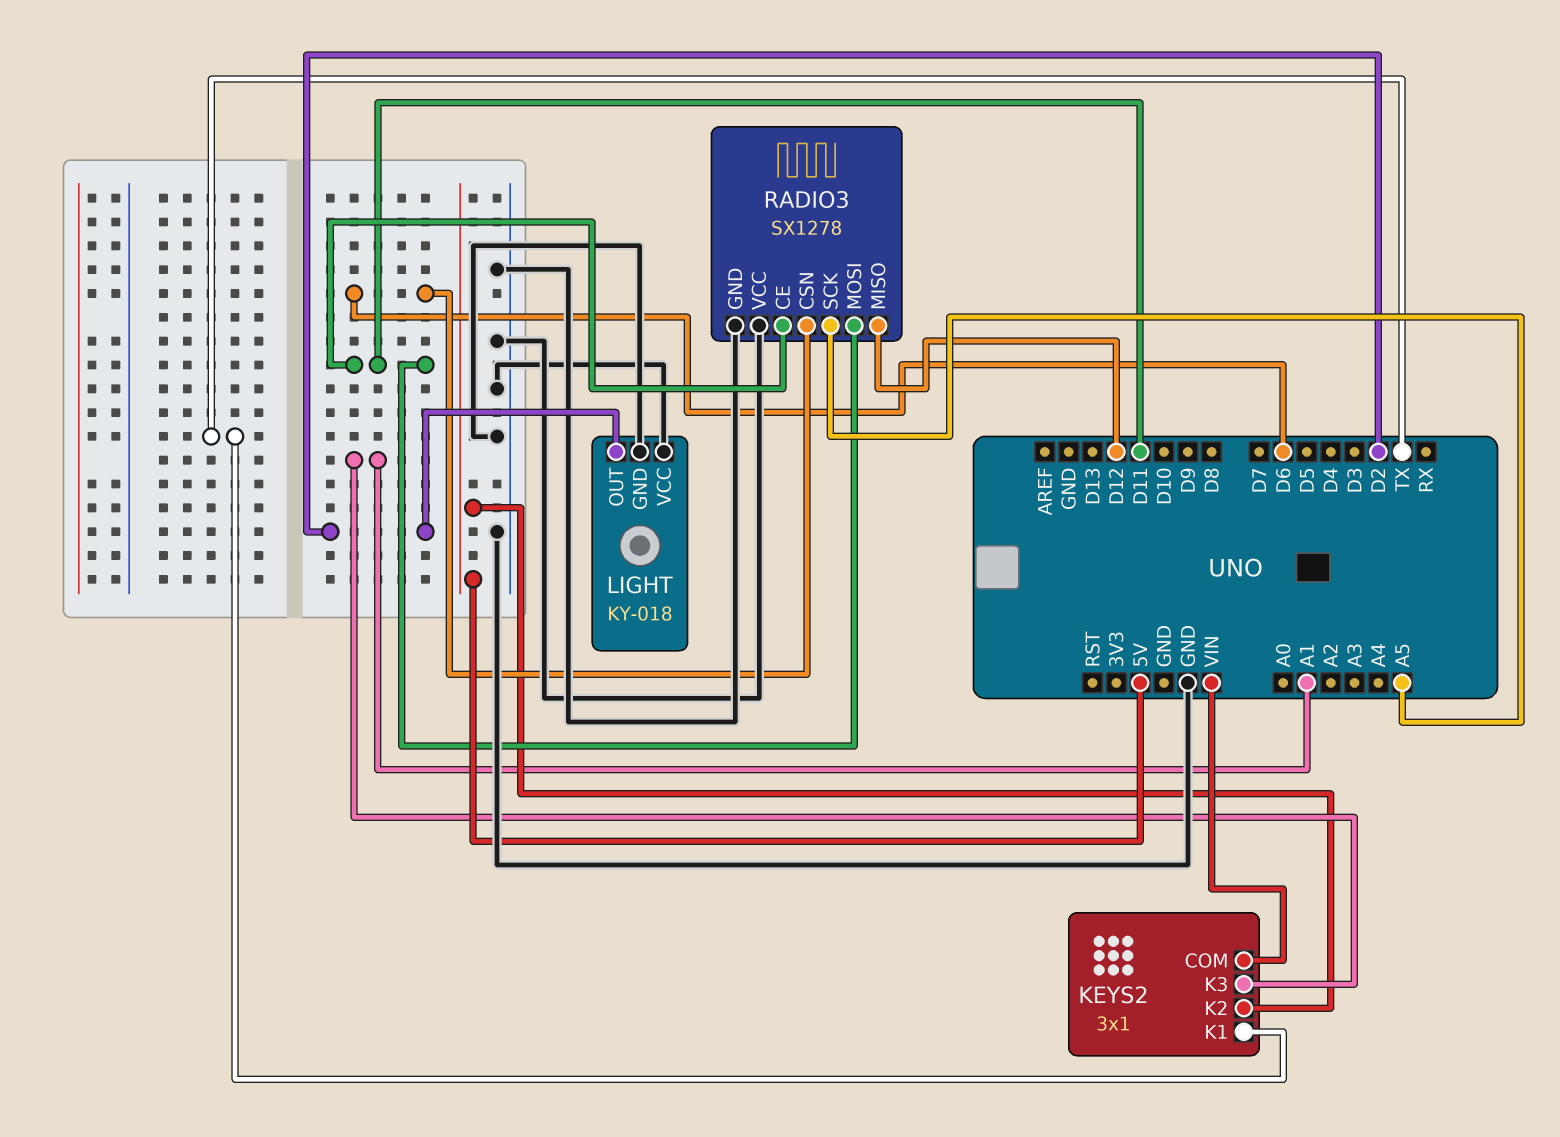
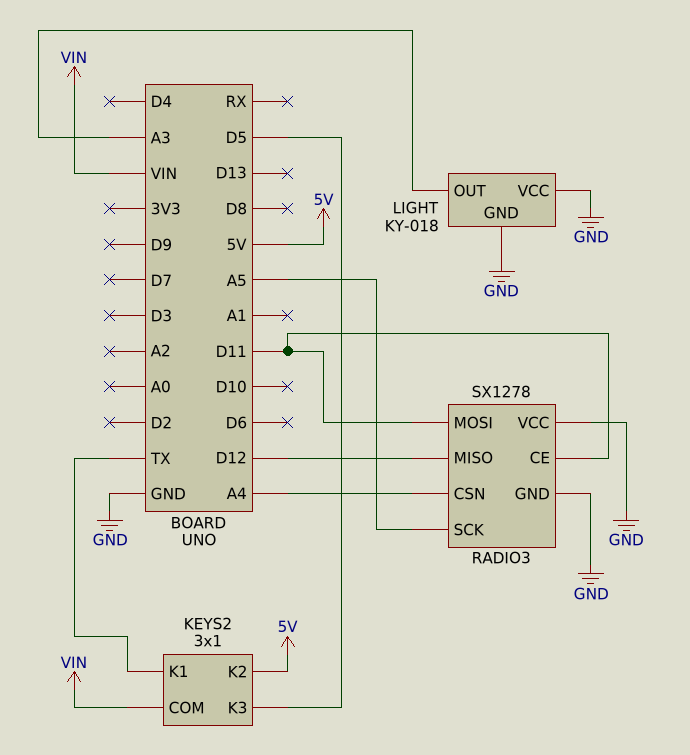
KEYS2 pin K3: A1 -> D5
LIGHT pin OUT: D2 -> A3
RADIO3 pin CSN: D6 -> A4

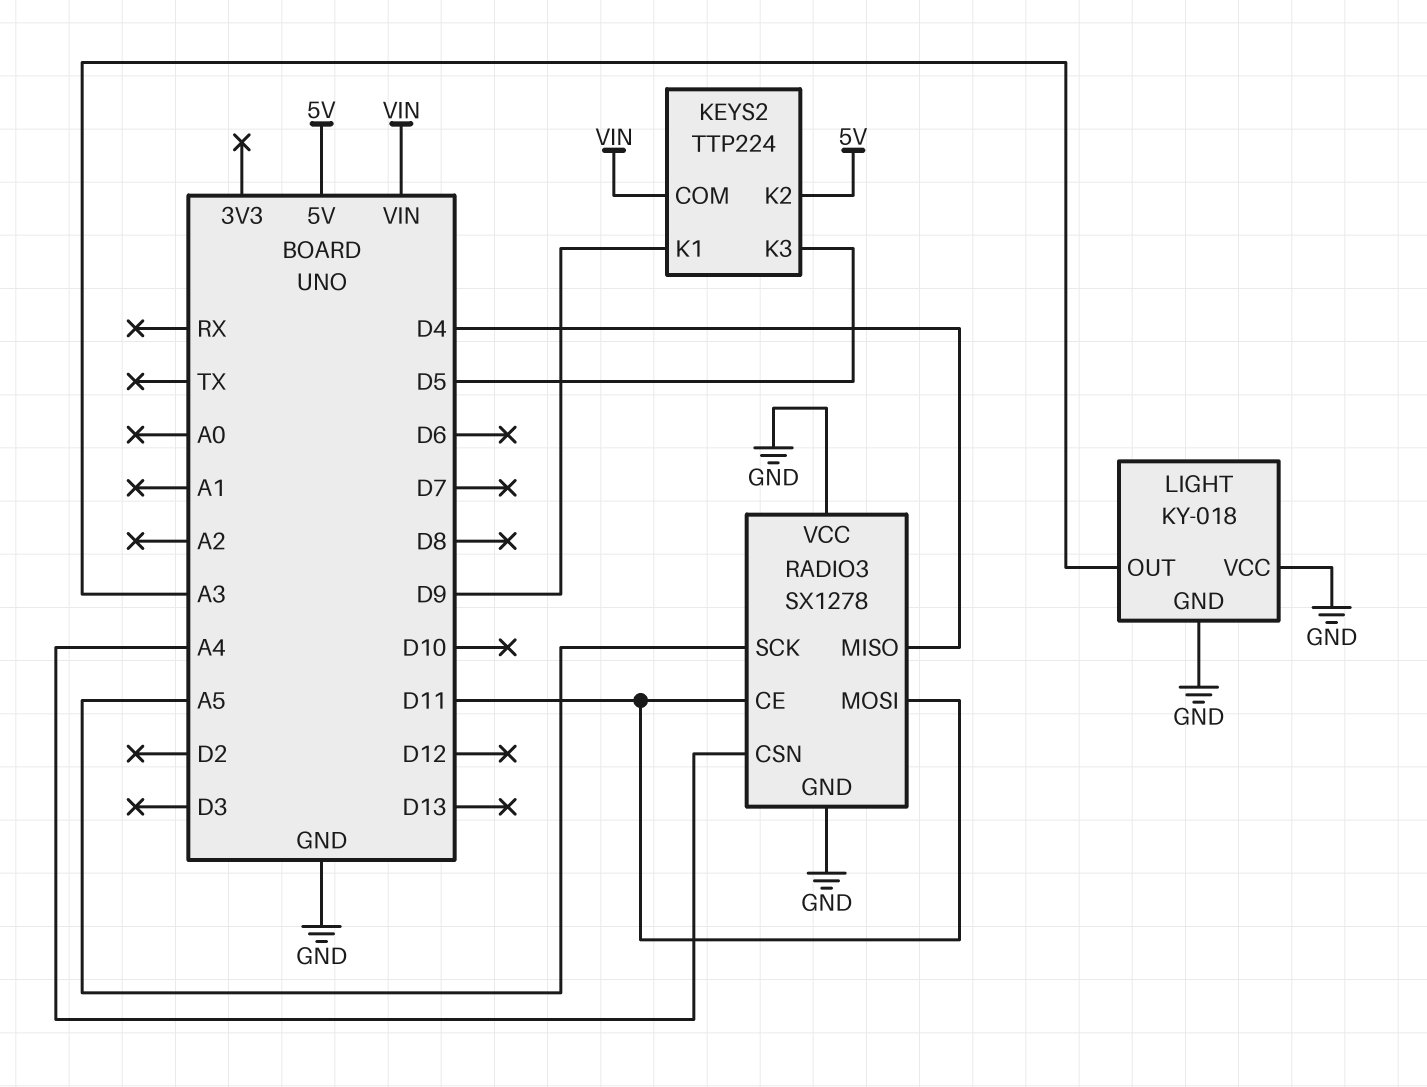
KEYS2: 3x1 -> TTP224
KEYS2 pin K1: TX -> D9
RADIO3 pin MISO: D12 -> D4

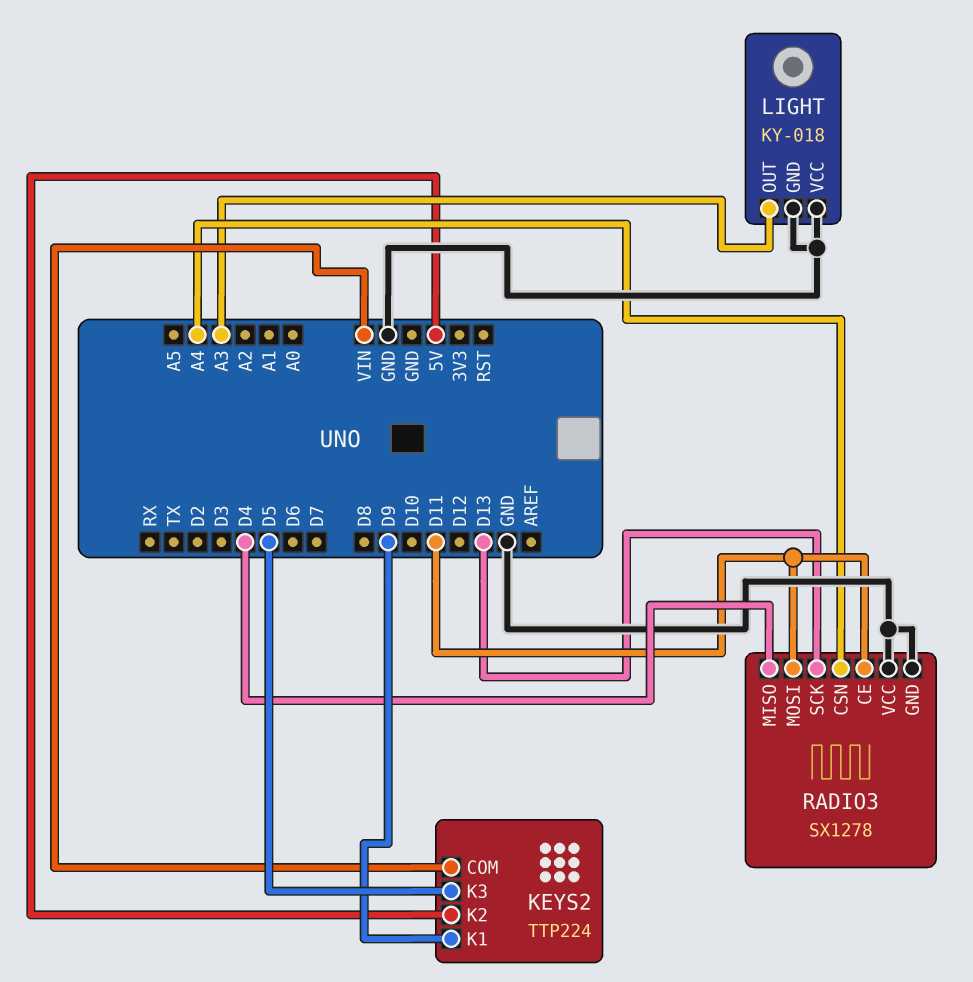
RADIO3 pin SCK: A5 -> D13

